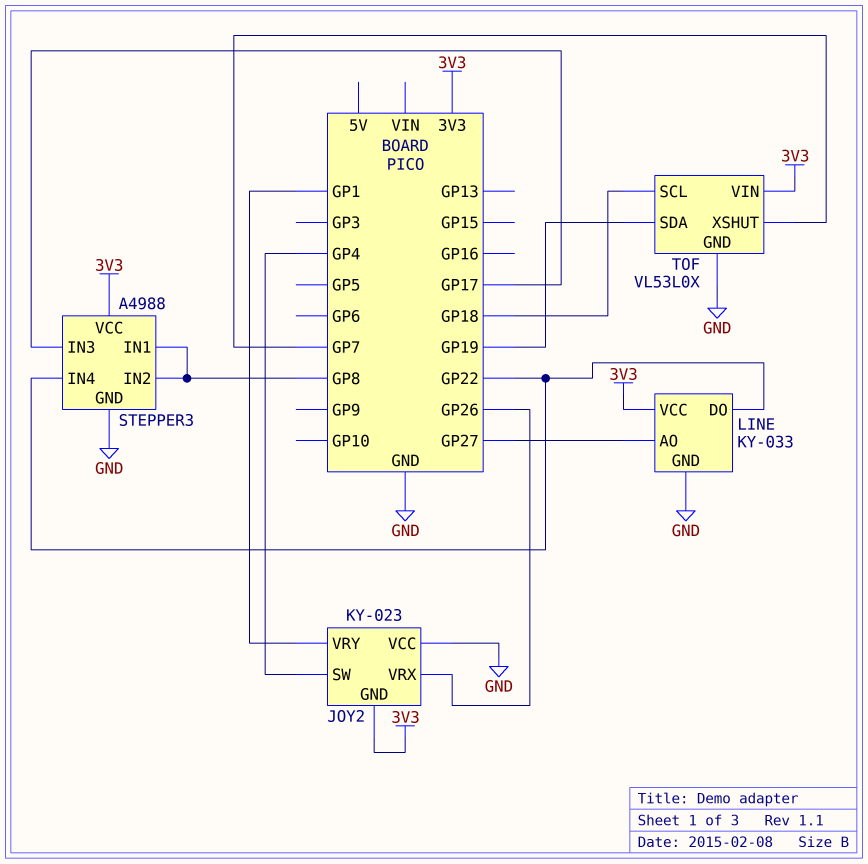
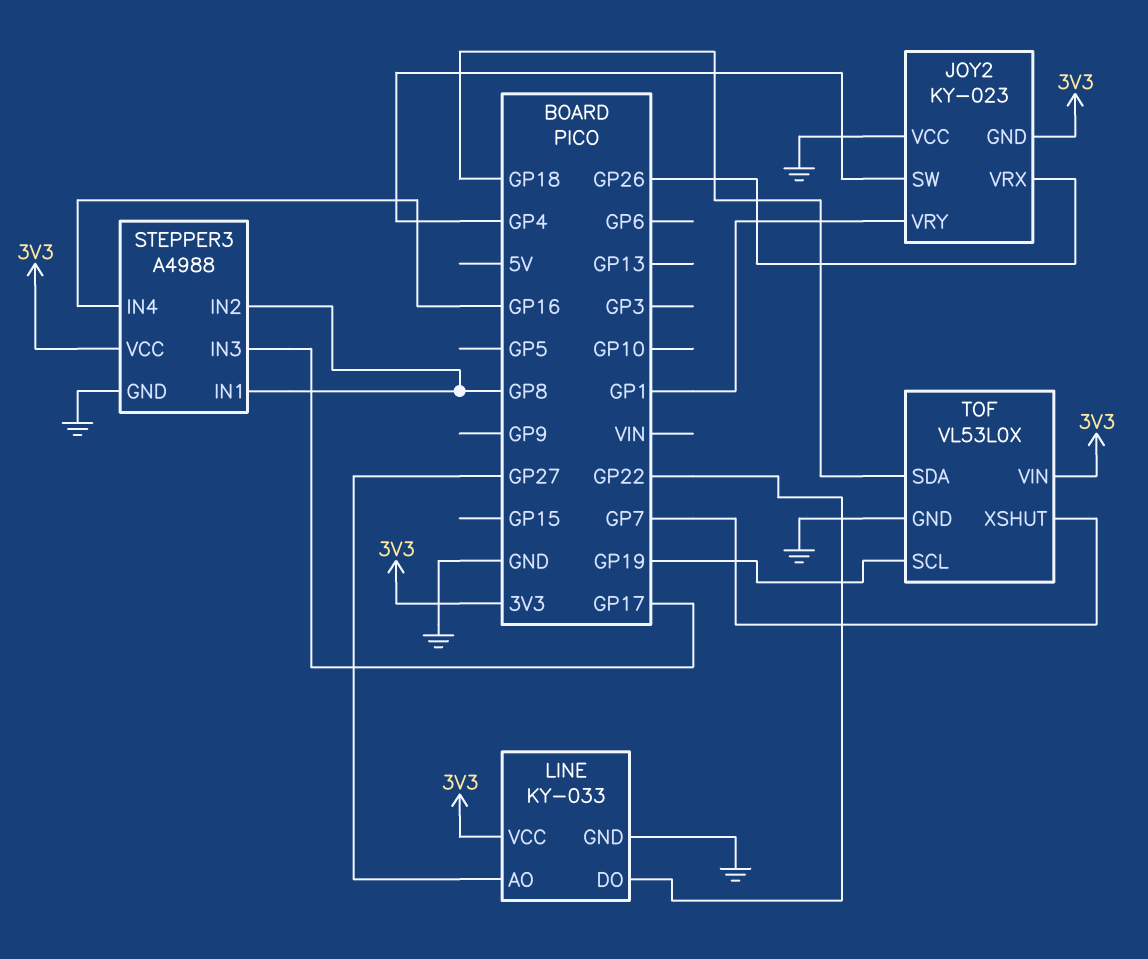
STEPPER3 pin IN4: GP22 -> GP16
TOF pin SCL: GP18 -> GP19
TOF pin SDA: GP19 -> GP18

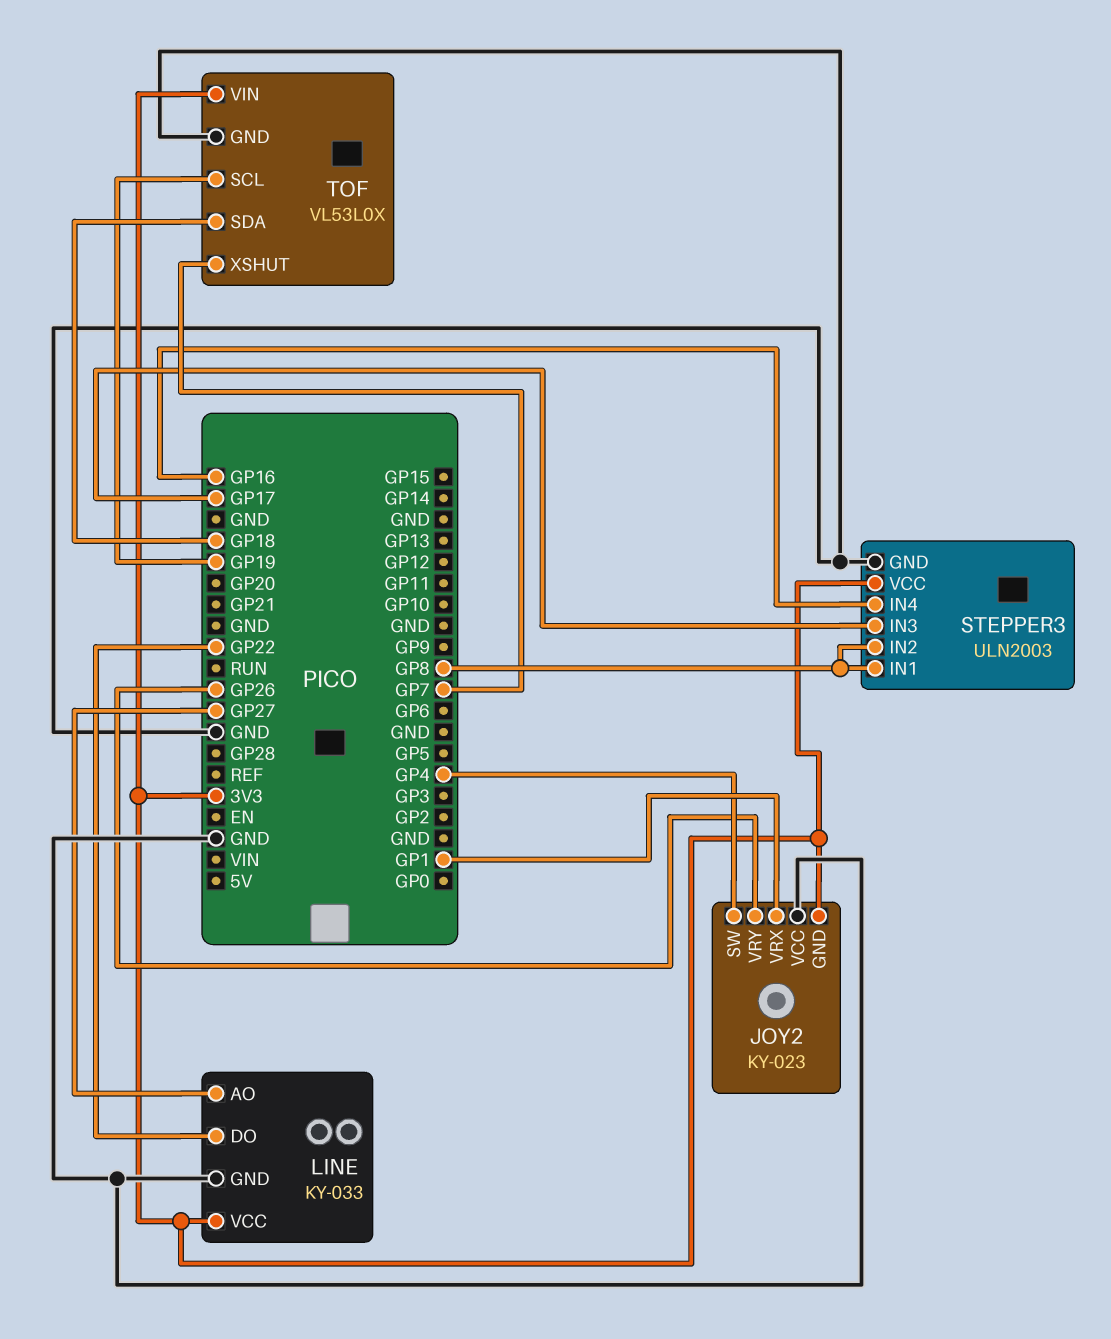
JOY2 pin VRX: GP26 -> GP1
JOY2 pin VRY: GP1 -> GP26
STEPPER3: A4988 -> ULN2003

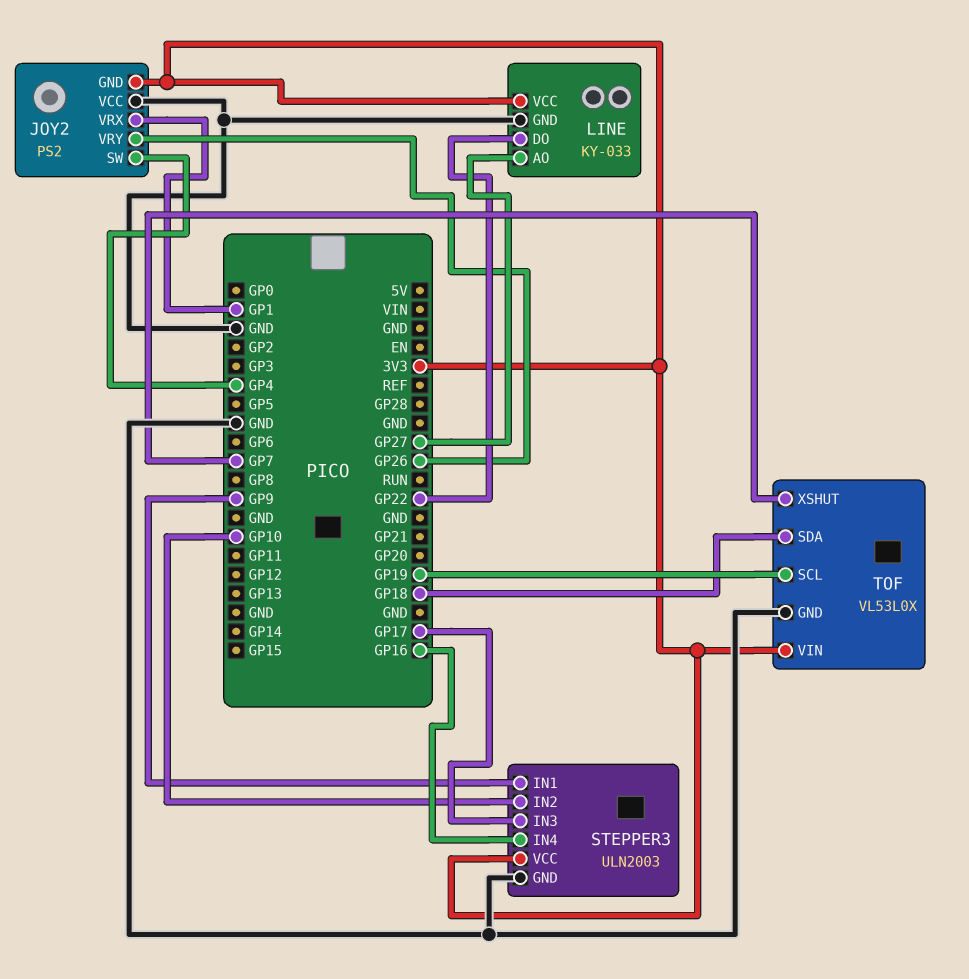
JOY2: KY-023 -> PS2
STEPPER3 pin IN1: GP8 -> GP9
STEPPER3 pin IN2: GP8 -> GP10

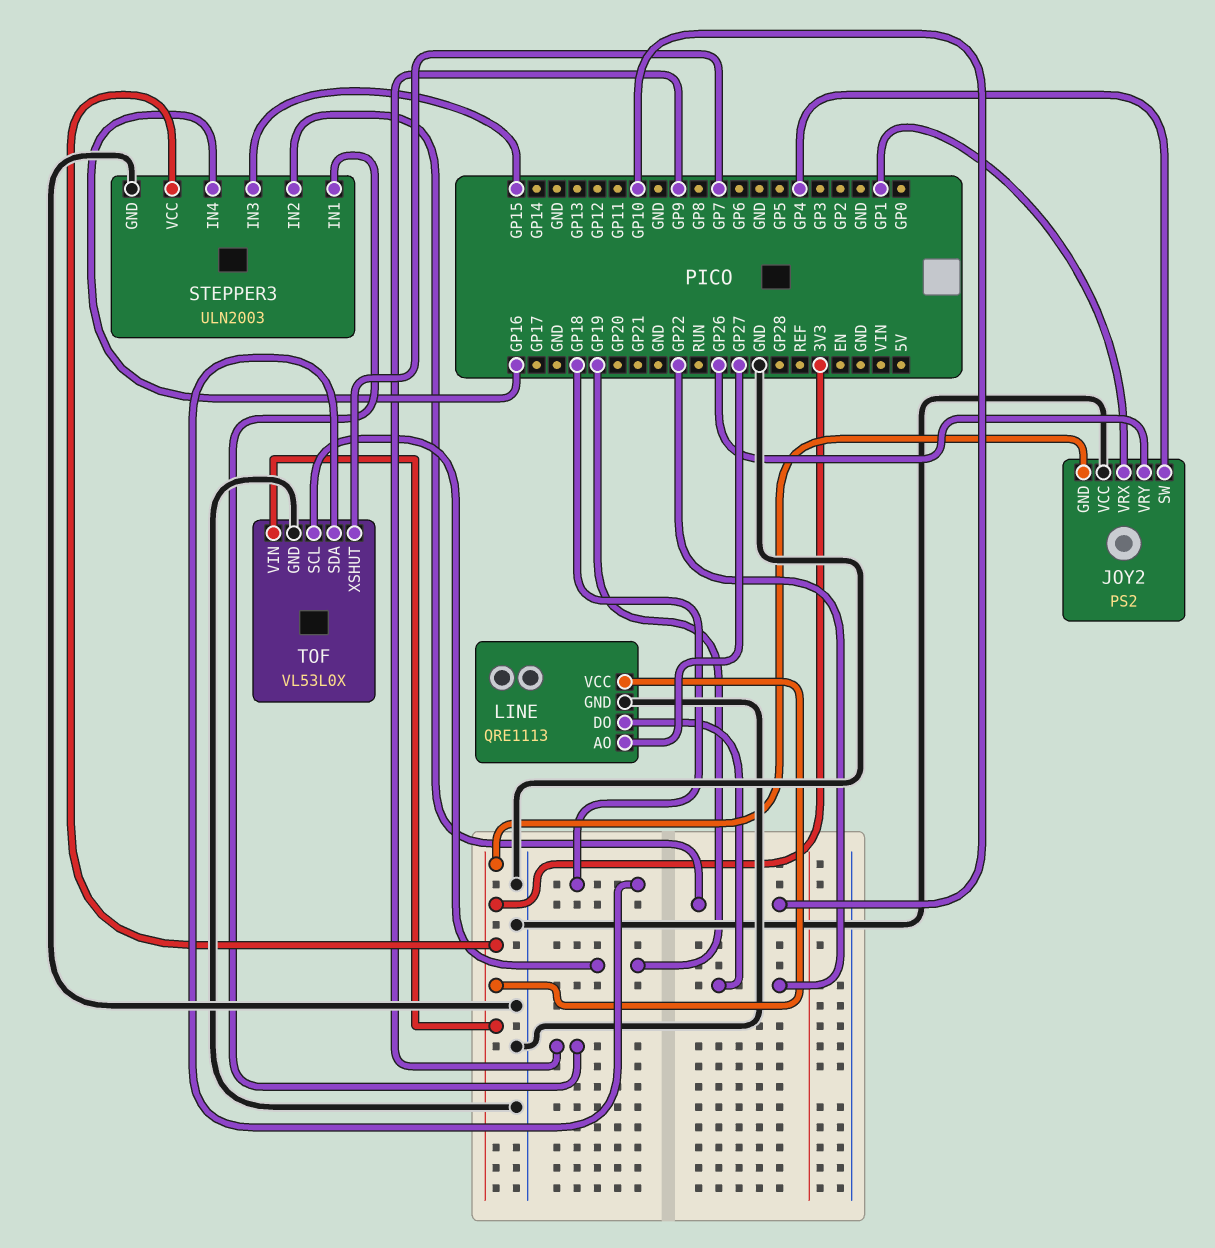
LINE: KY-033 -> QRE1113
STEPPER3 pin IN3: GP17 -> GP15

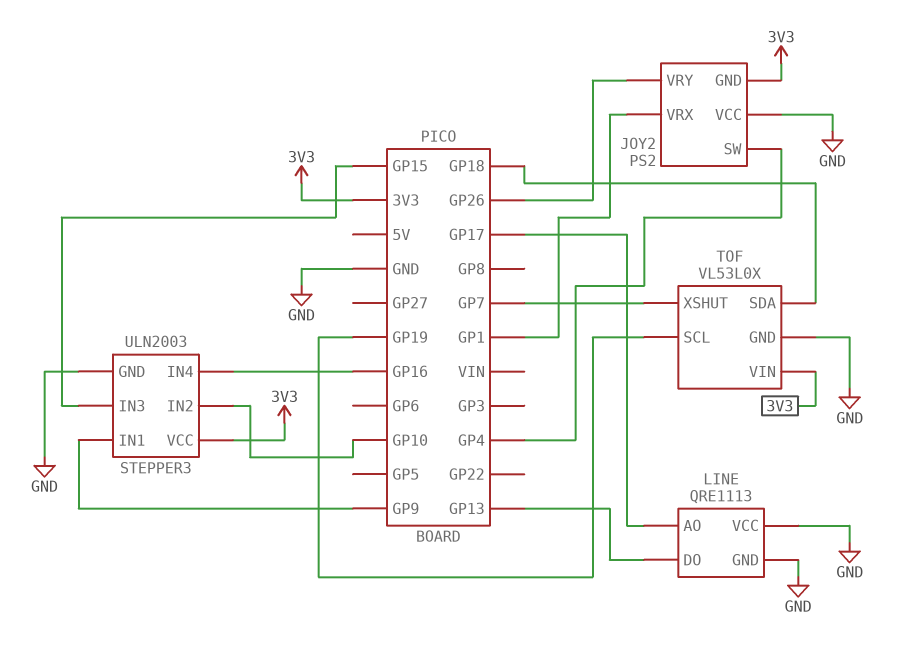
LINE pin AO: GP27 -> GP17
LINE pin DO: GP22 -> GP13
LINE pin VCC: 3V3 -> GND

